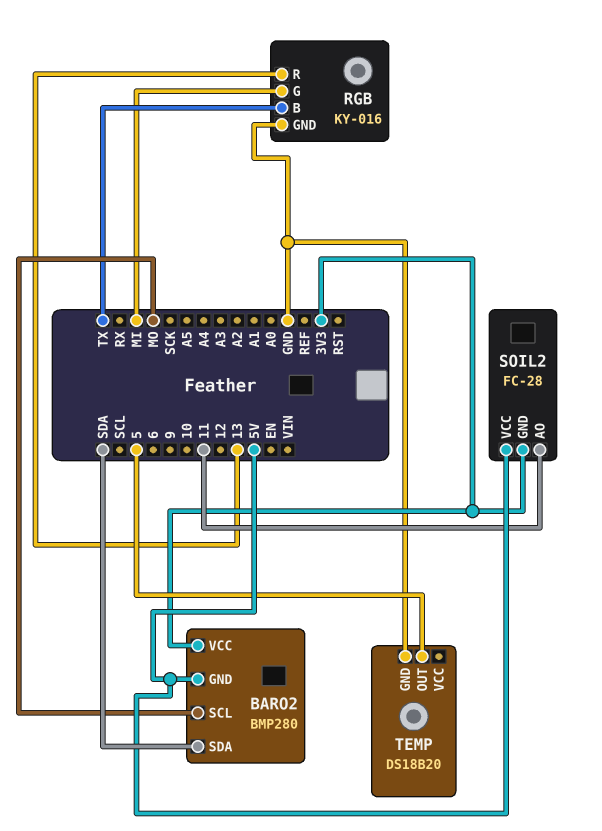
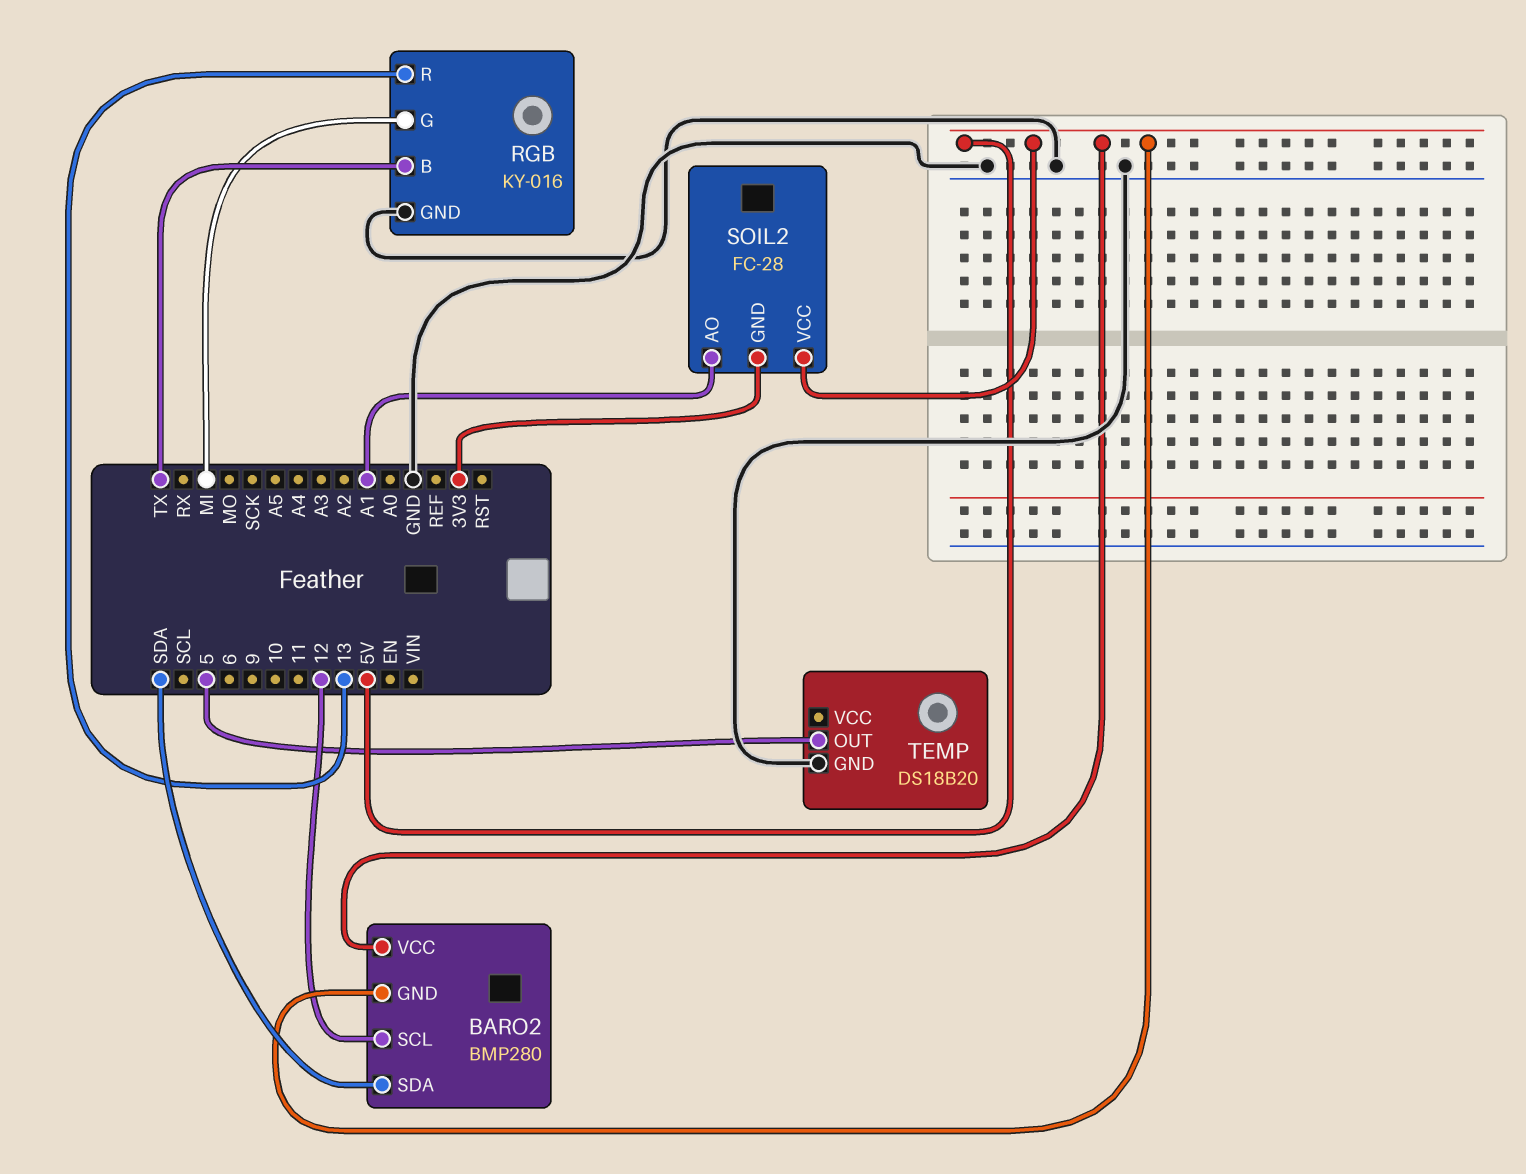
BARO2 pin SCL: MO -> 12
BARO2 pin VCC: 3V3 -> 5V
SOIL2 pin AO: 11 -> A1

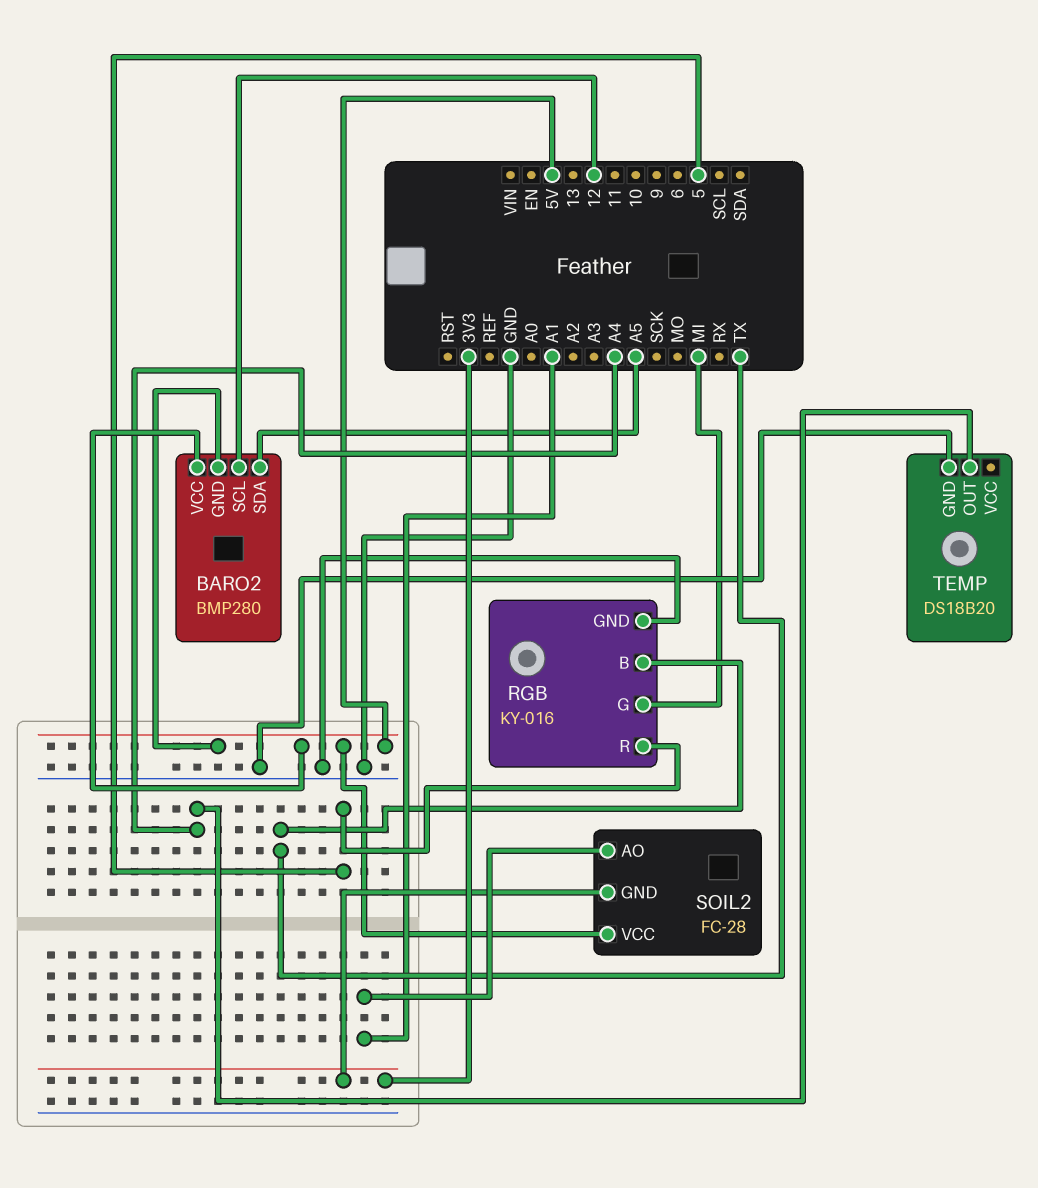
BARO2 pin SDA: SDA -> A5
RGB pin R: 13 -> 5
TEMP pin OUT: 5 -> A4

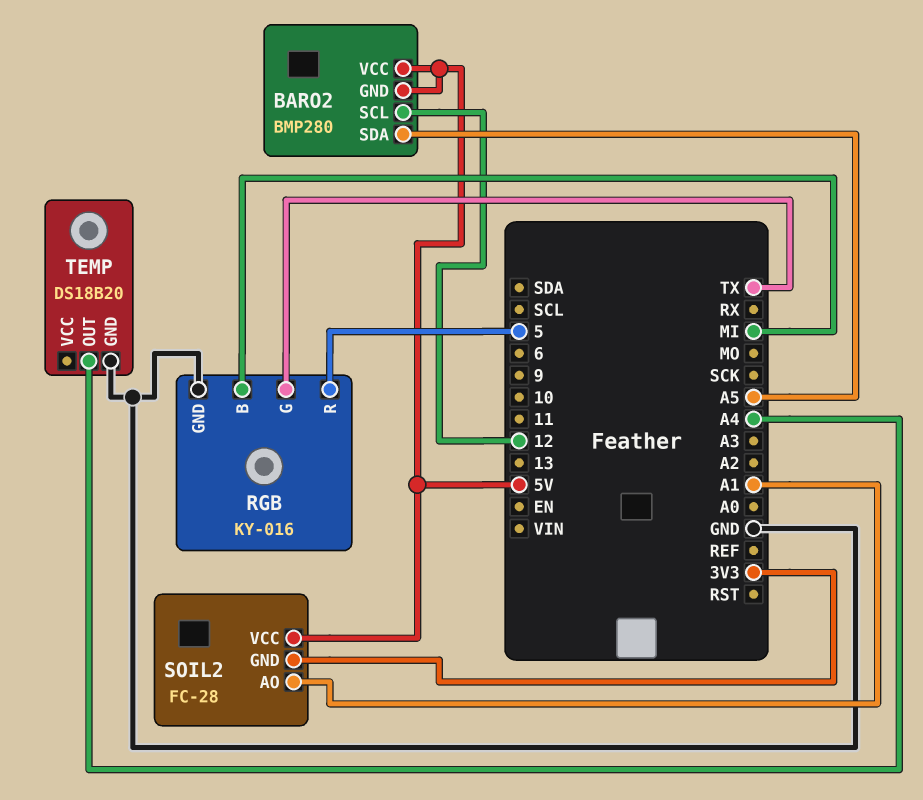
RGB pin B: TX -> MI
RGB pin G: MI -> TX

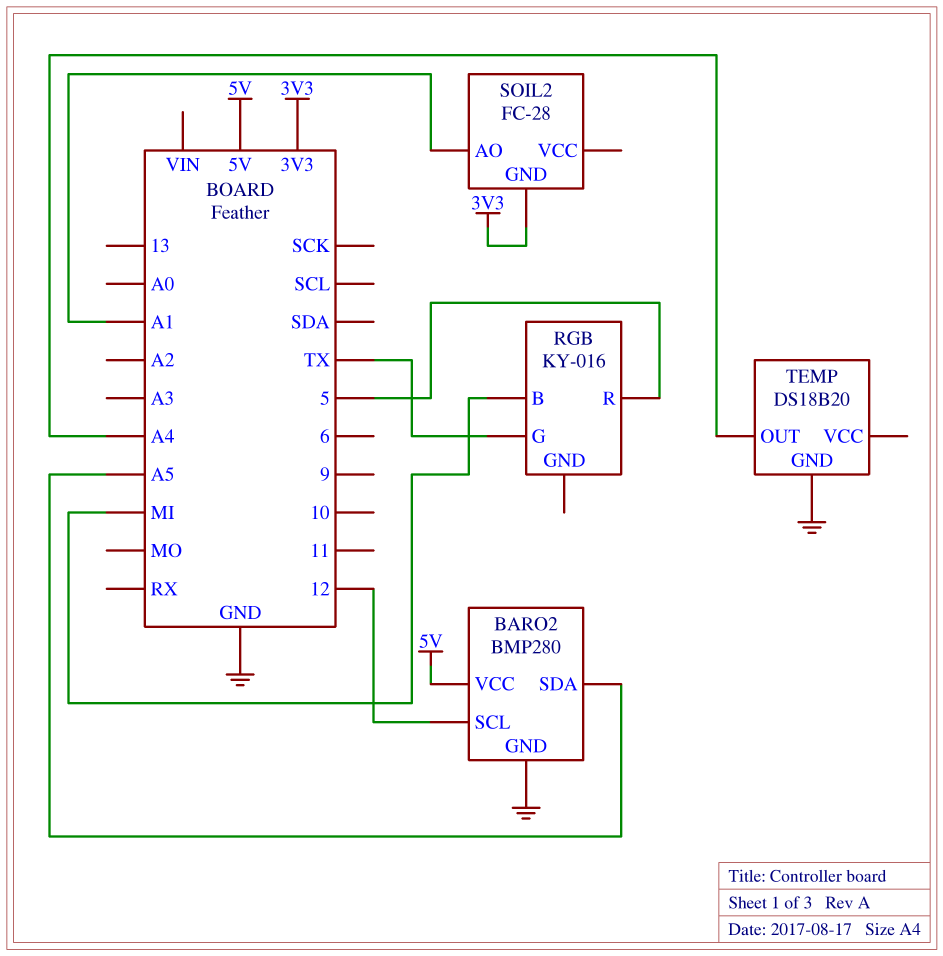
BARO2 pin GND: 5V -> GND
RGB pin GND: GND -> none
SOIL2 pin VCC: 5V -> none

